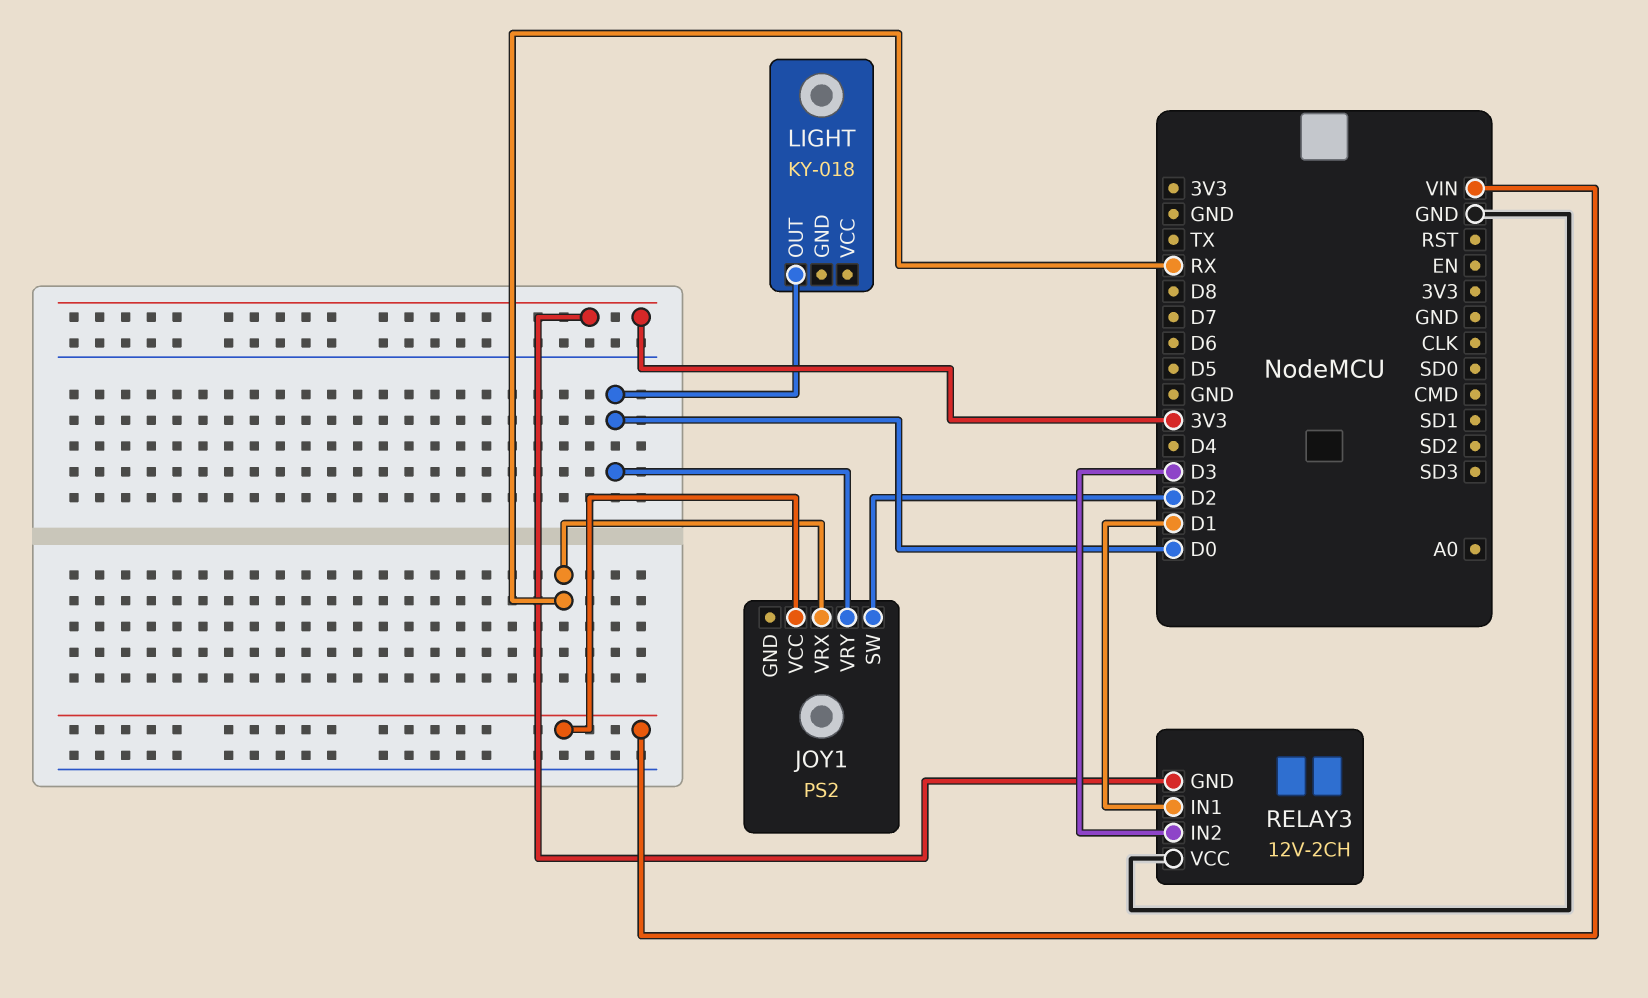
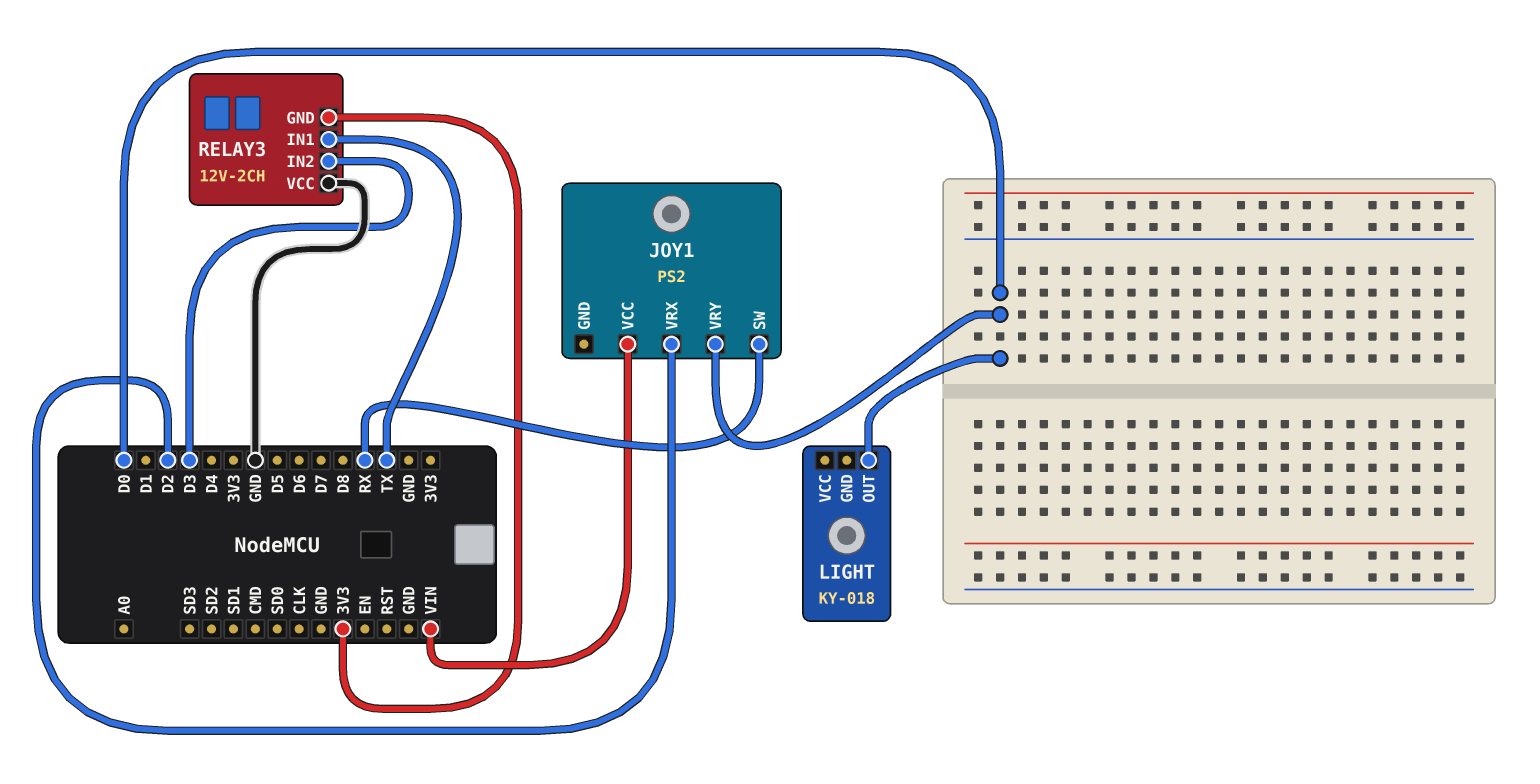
JOY1 pin SW: D2 -> RX
JOY1 pin VRX: RX -> D2
RELAY3 pin IN1: D1 -> TX

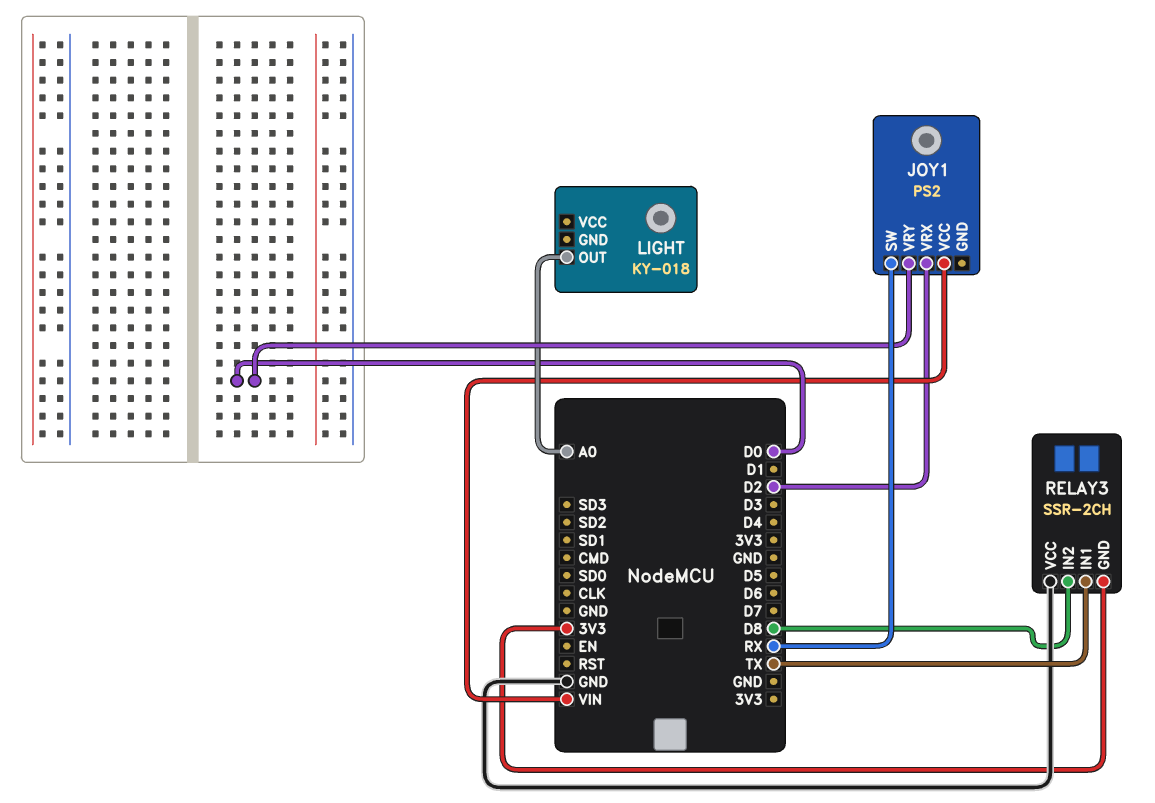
LIGHT pin OUT: D0 -> A0
RELAY3: 12V-2CH -> SSR-2CH
RELAY3 pin IN2: D3 -> D8

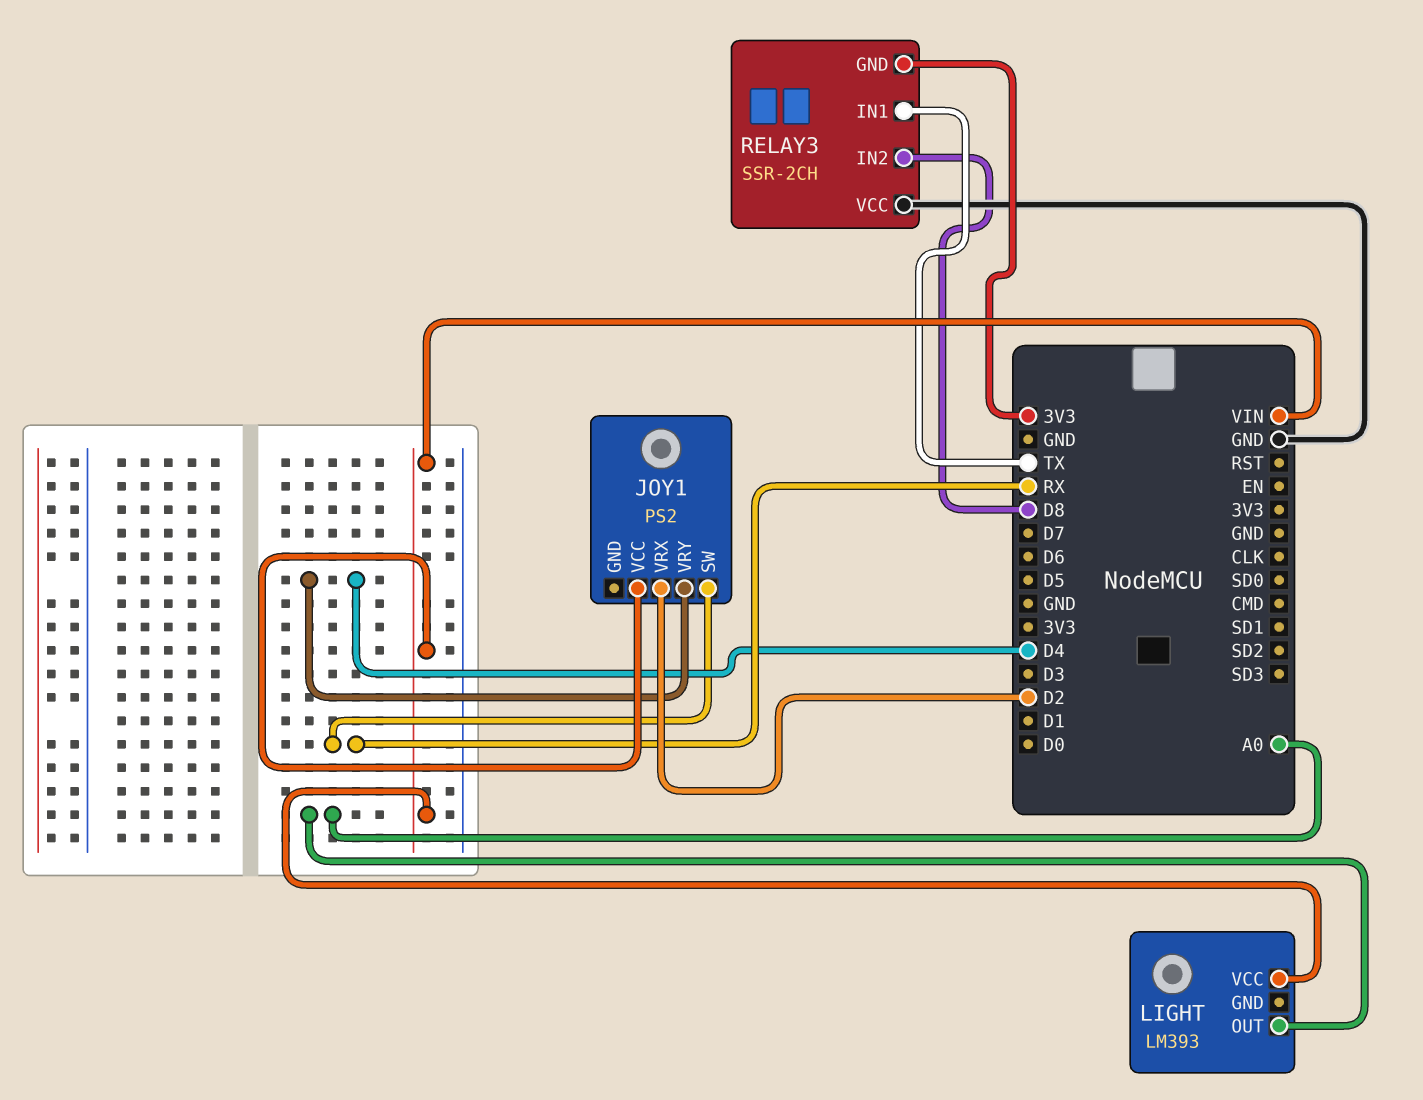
JOY1 pin VRY: D0 -> D4
LIGHT: KY-018 -> LM393
LIGHT pin VCC: none -> VIN

